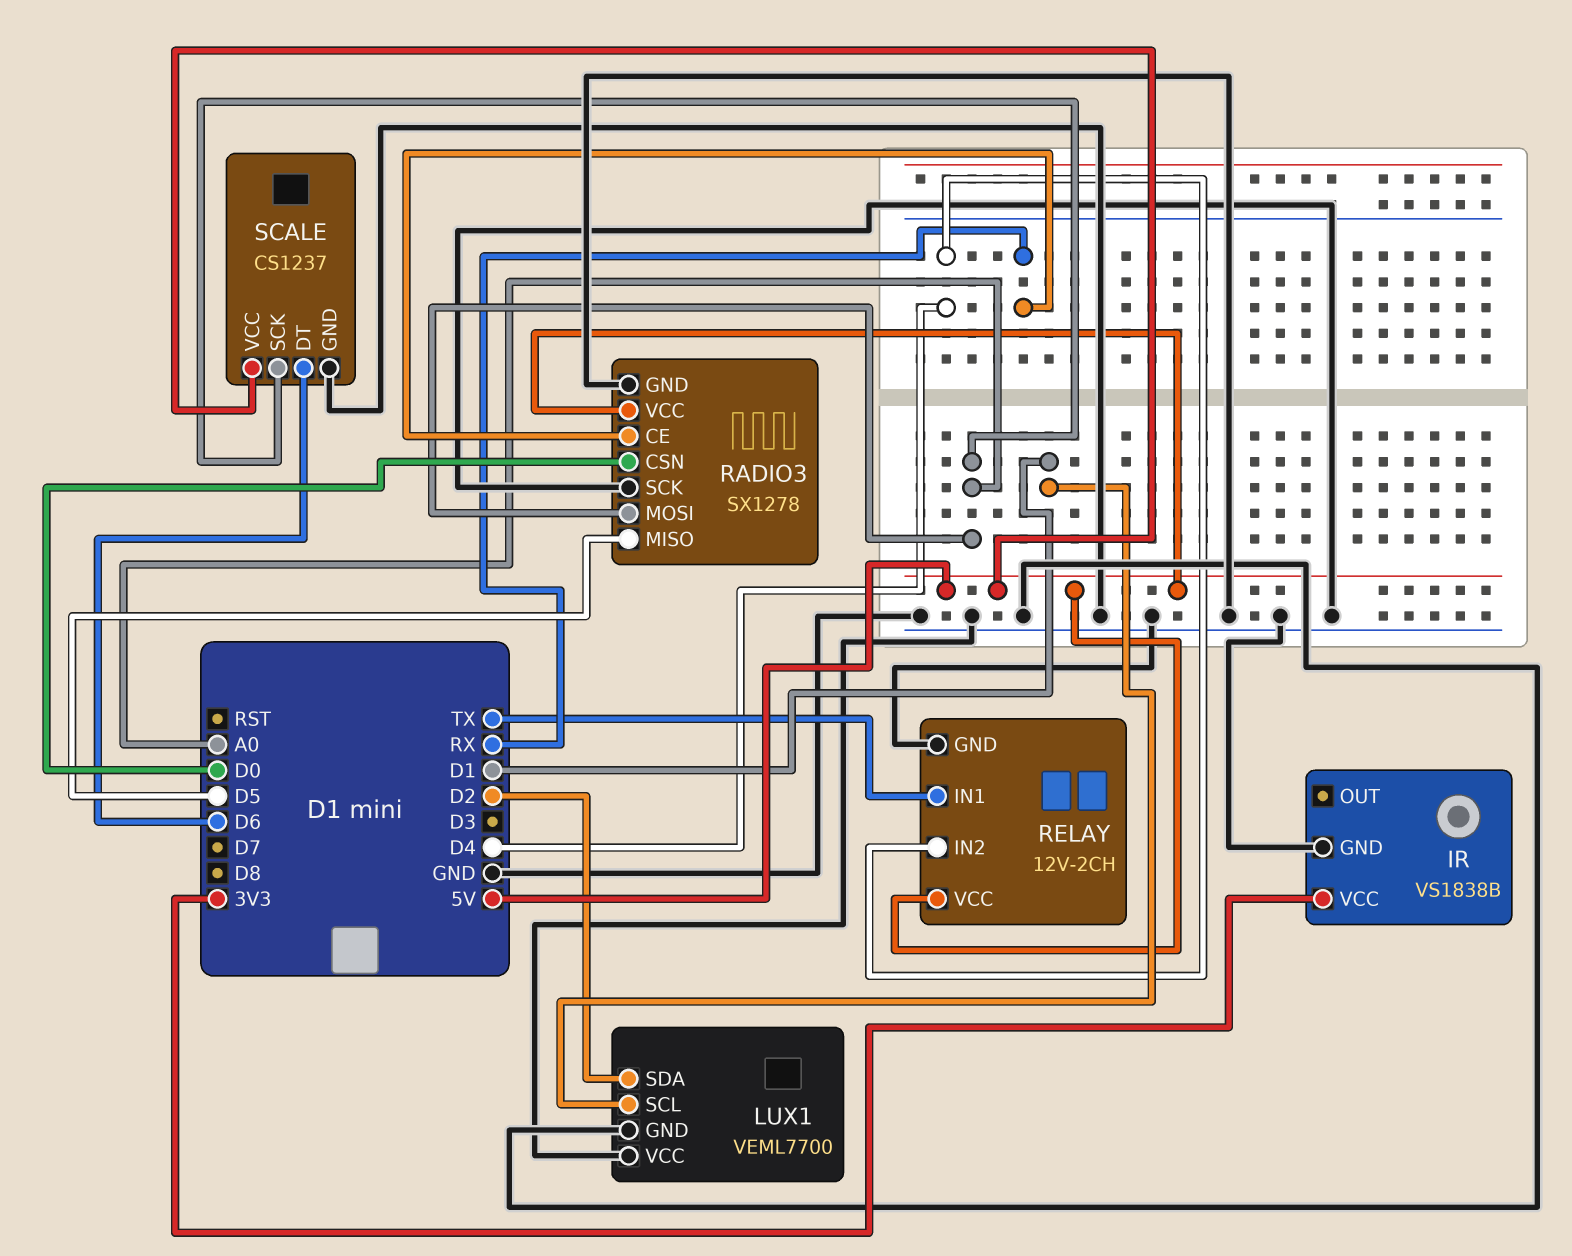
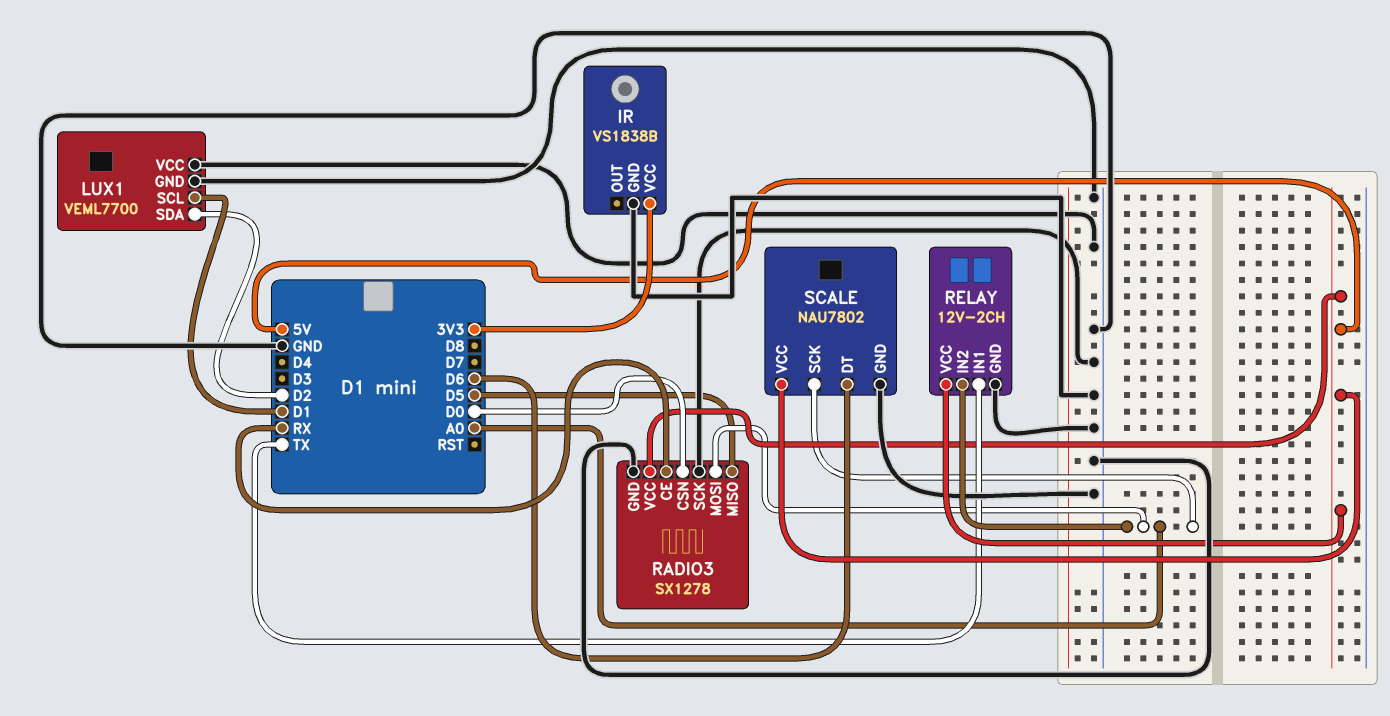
RELAY pin IN2: D4 -> A0
SCALE: CS1237 -> NAU7802

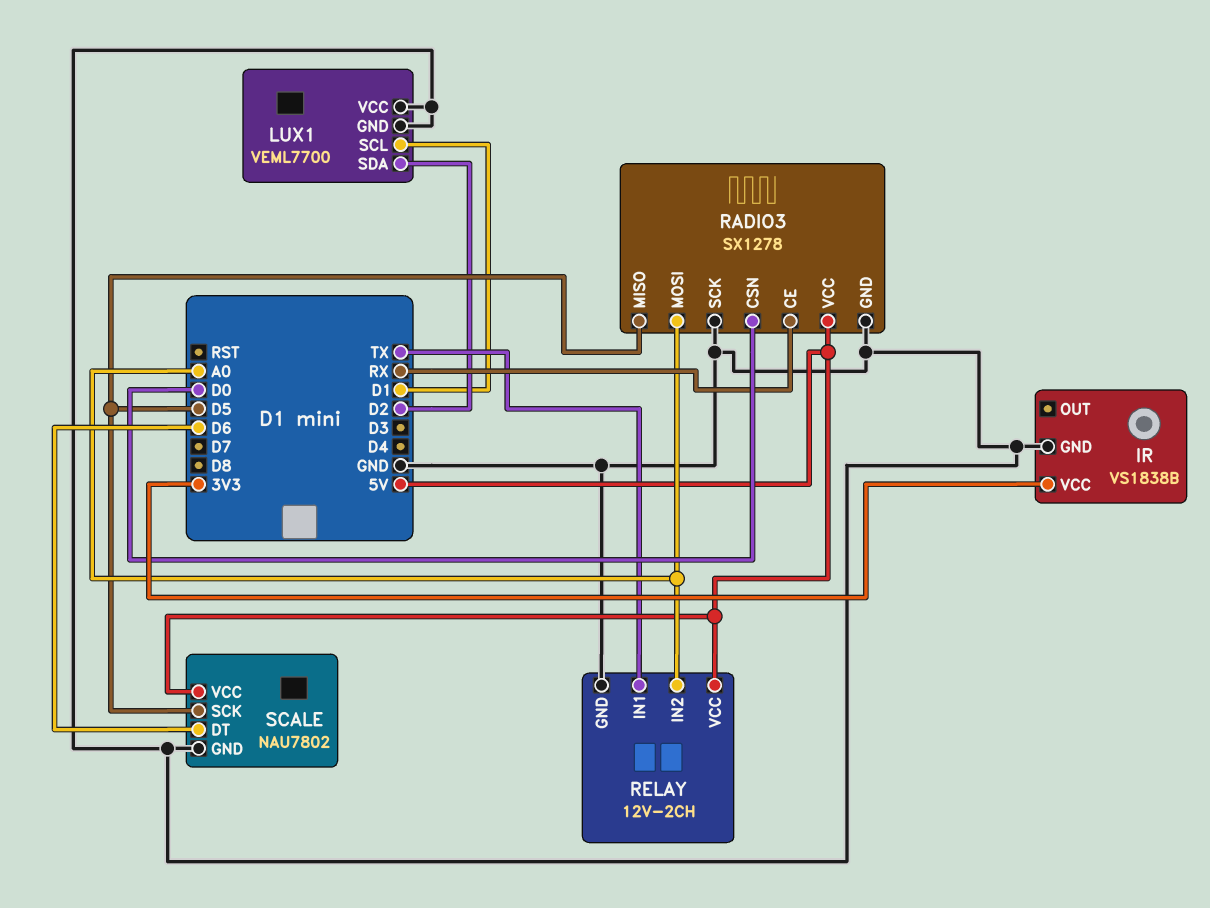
SCALE pin SCK: A0 -> D5

